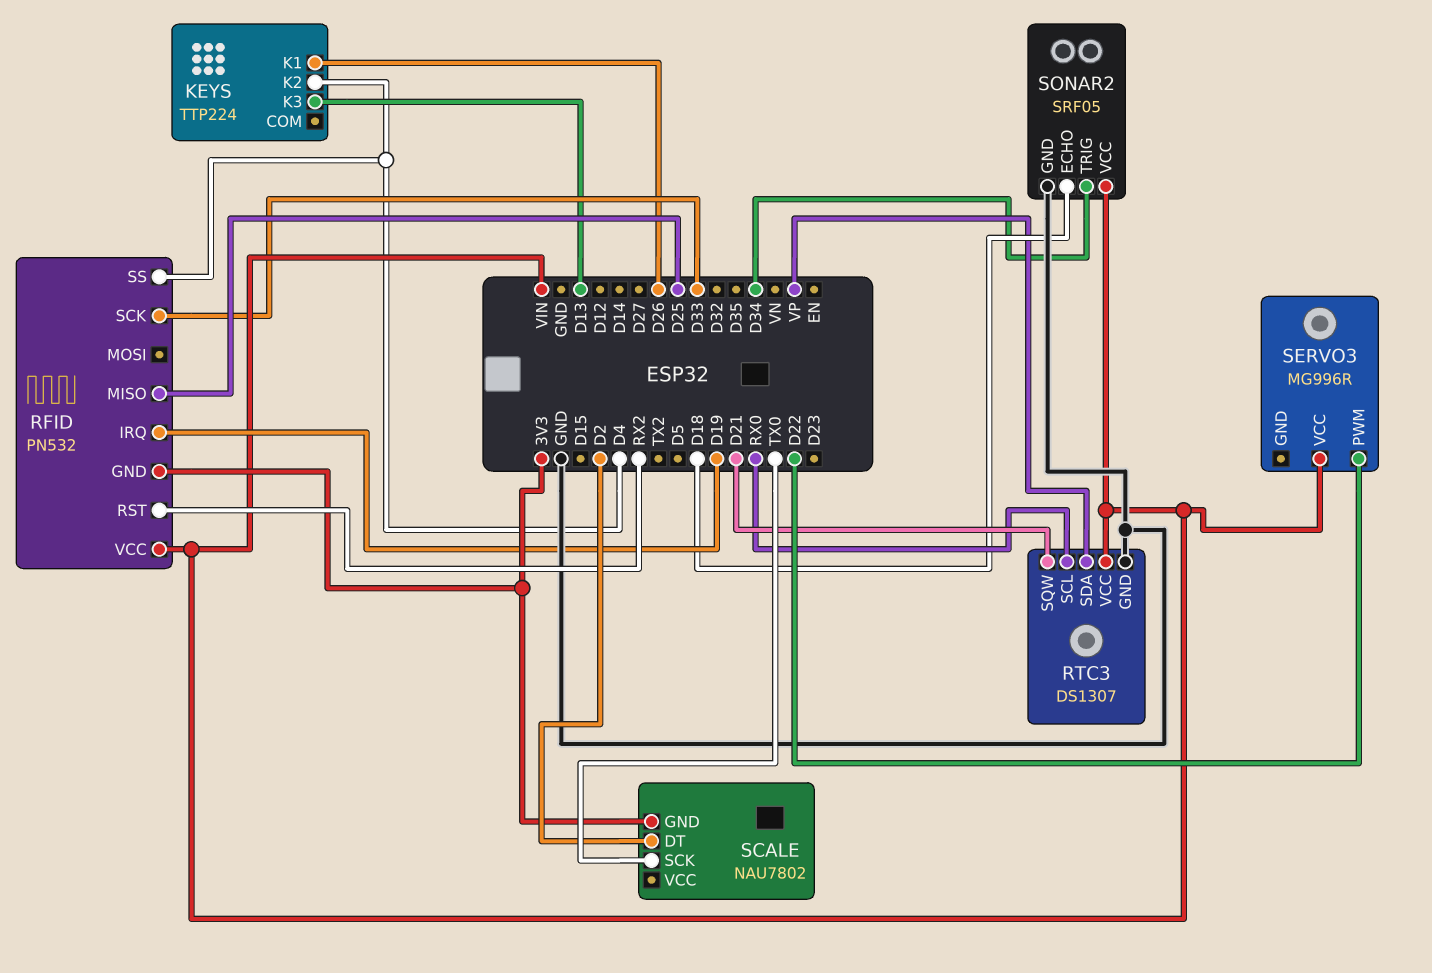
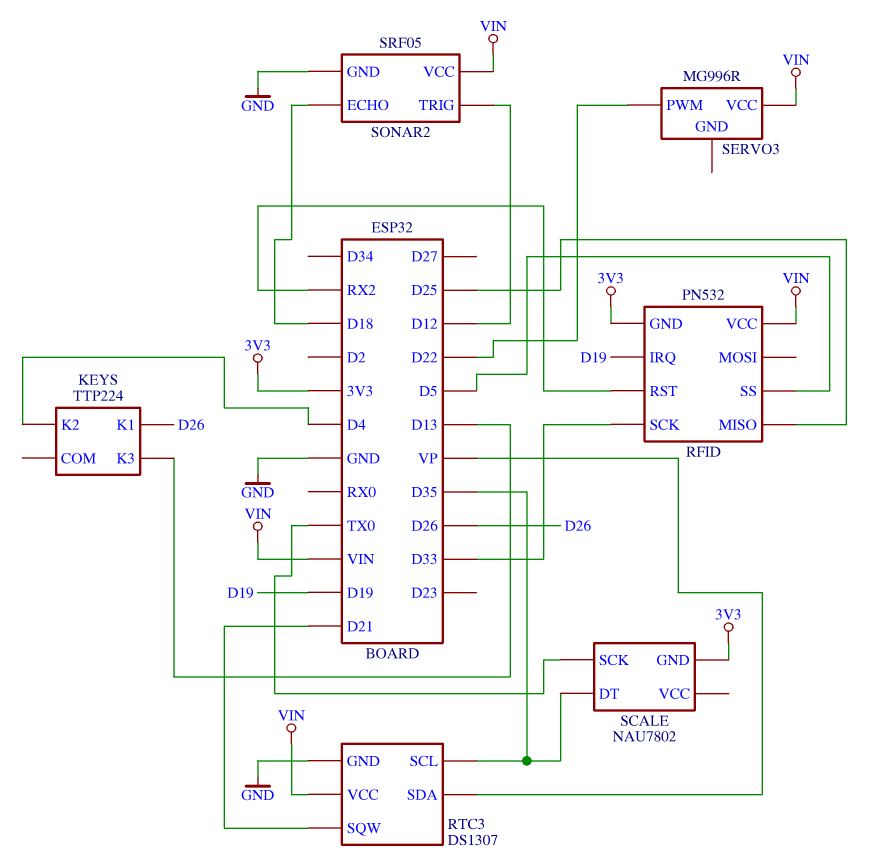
RFID pin SS: D4 -> D5
RTC3 pin SCL: RX0 -> D35
SCALE pin DT: D2 -> D35
SONAR2 pin TRIG: D34 -> D12

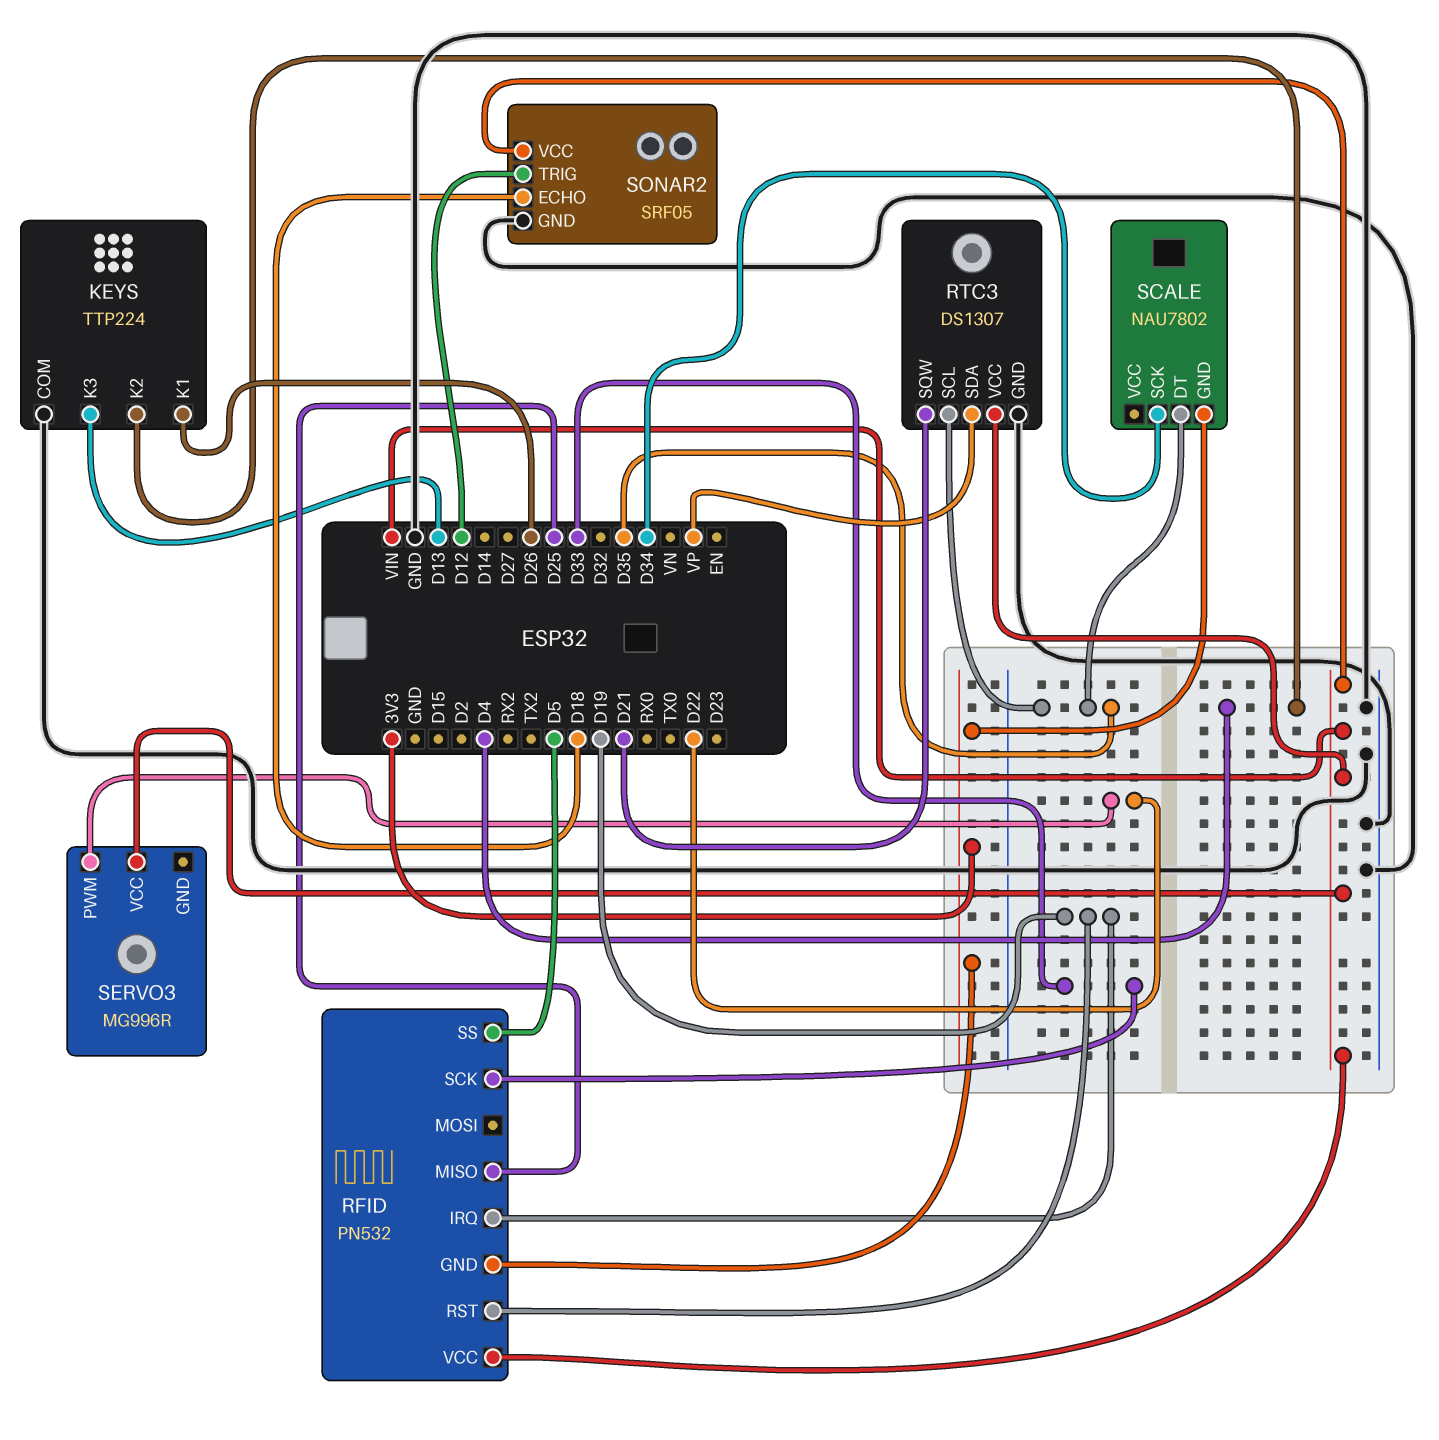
KEYS pin COM: none -> GND
RFID pin RST: RX2 -> D19
SCALE pin SCK: TX0 -> D34

